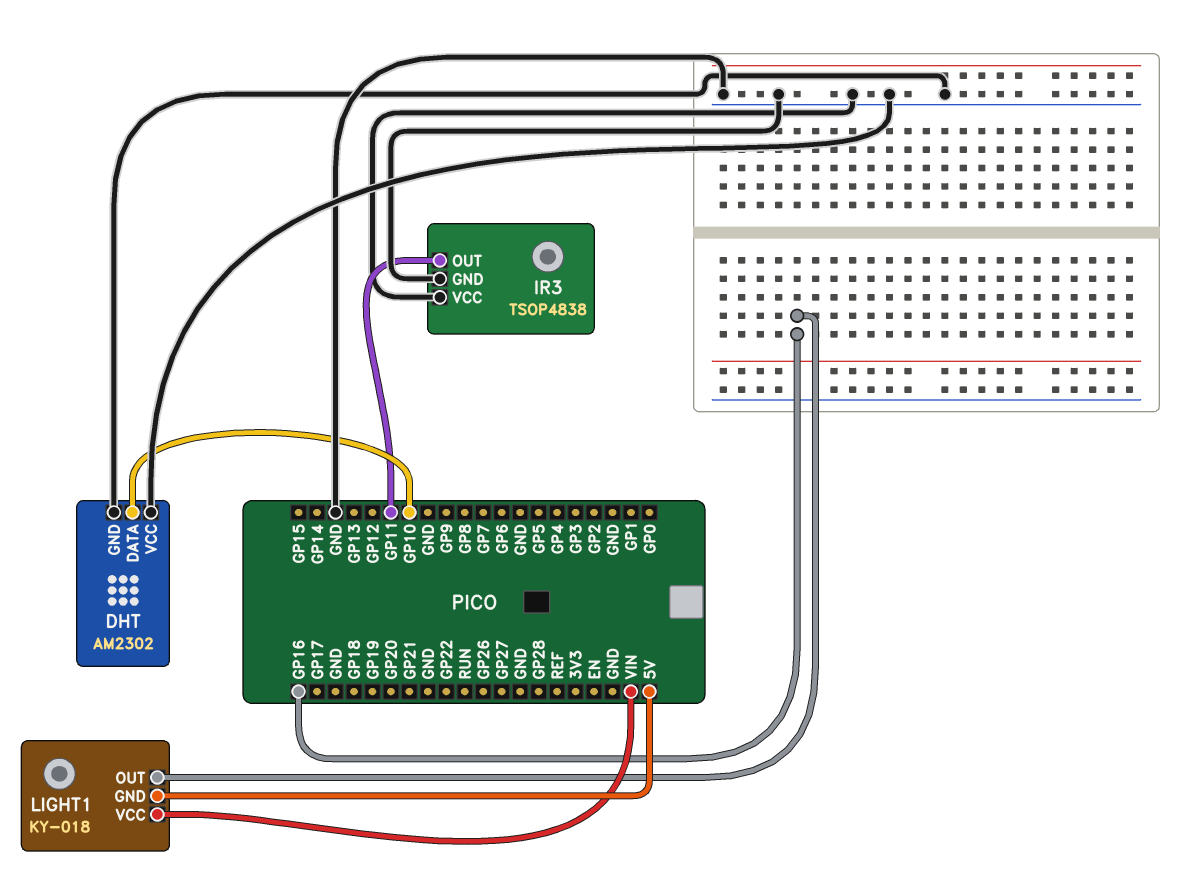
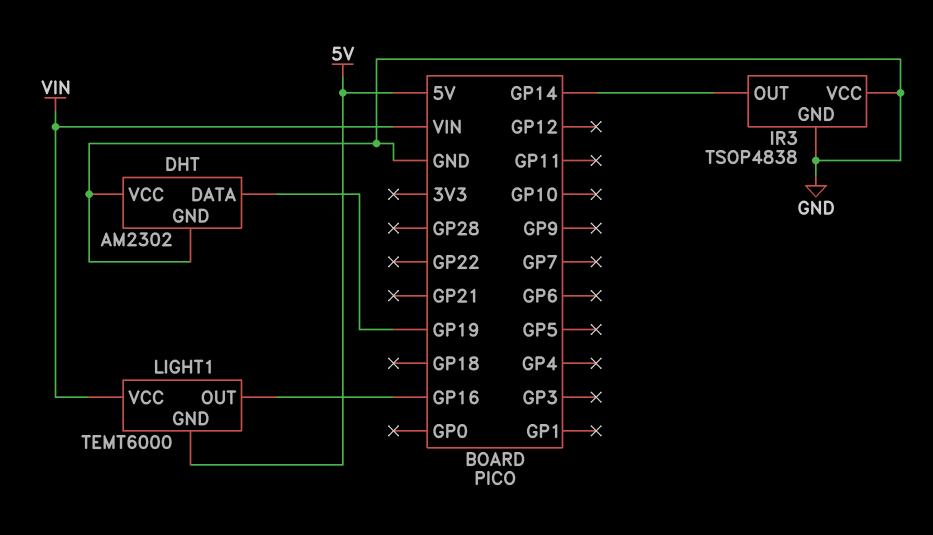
DHT pin DATA: GP10 -> GP19
IR3 pin OUT: GP11 -> GP14
LIGHT1: KY-018 -> TEMT6000

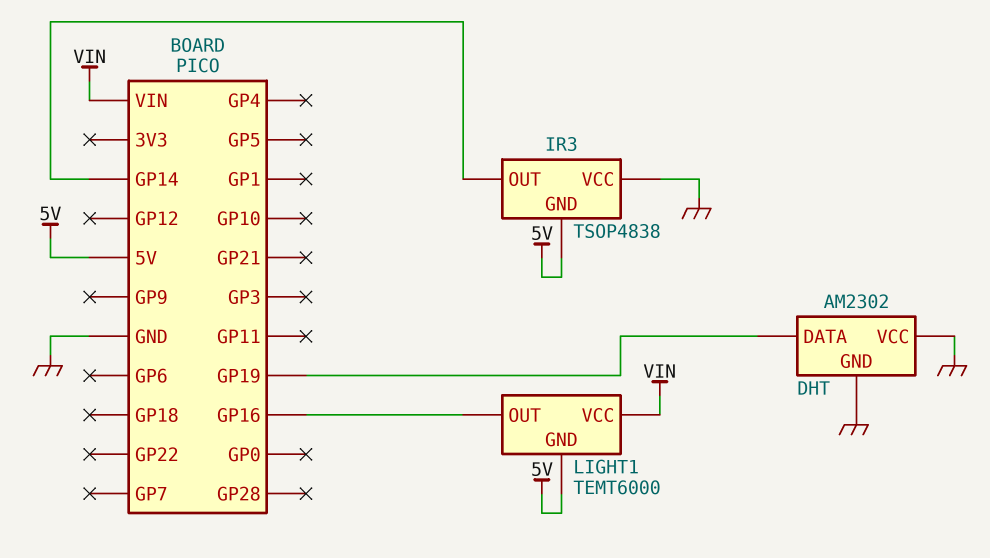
IR3 pin GND: GND -> 5V

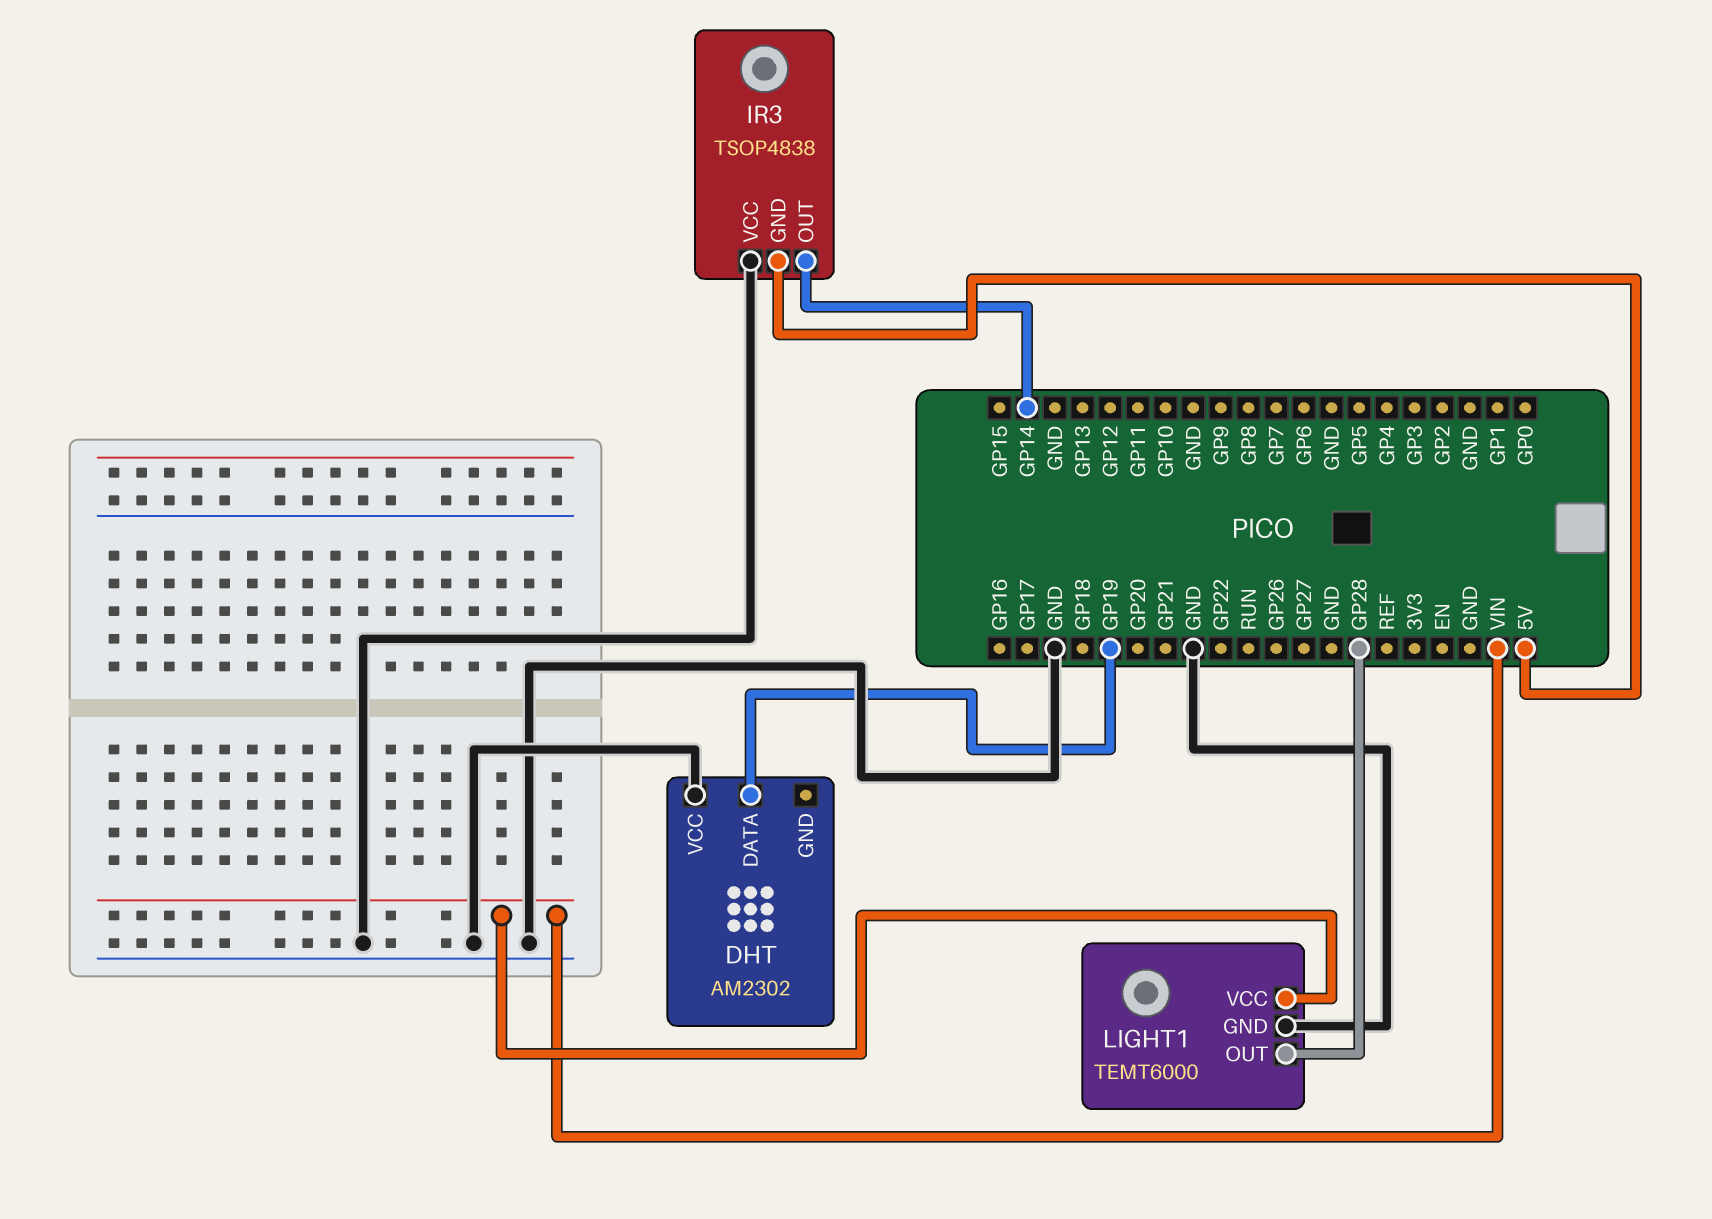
DHT pin GND: GND -> none
LIGHT1 pin GND: 5V -> GND
LIGHT1 pin OUT: GP16 -> GP28

